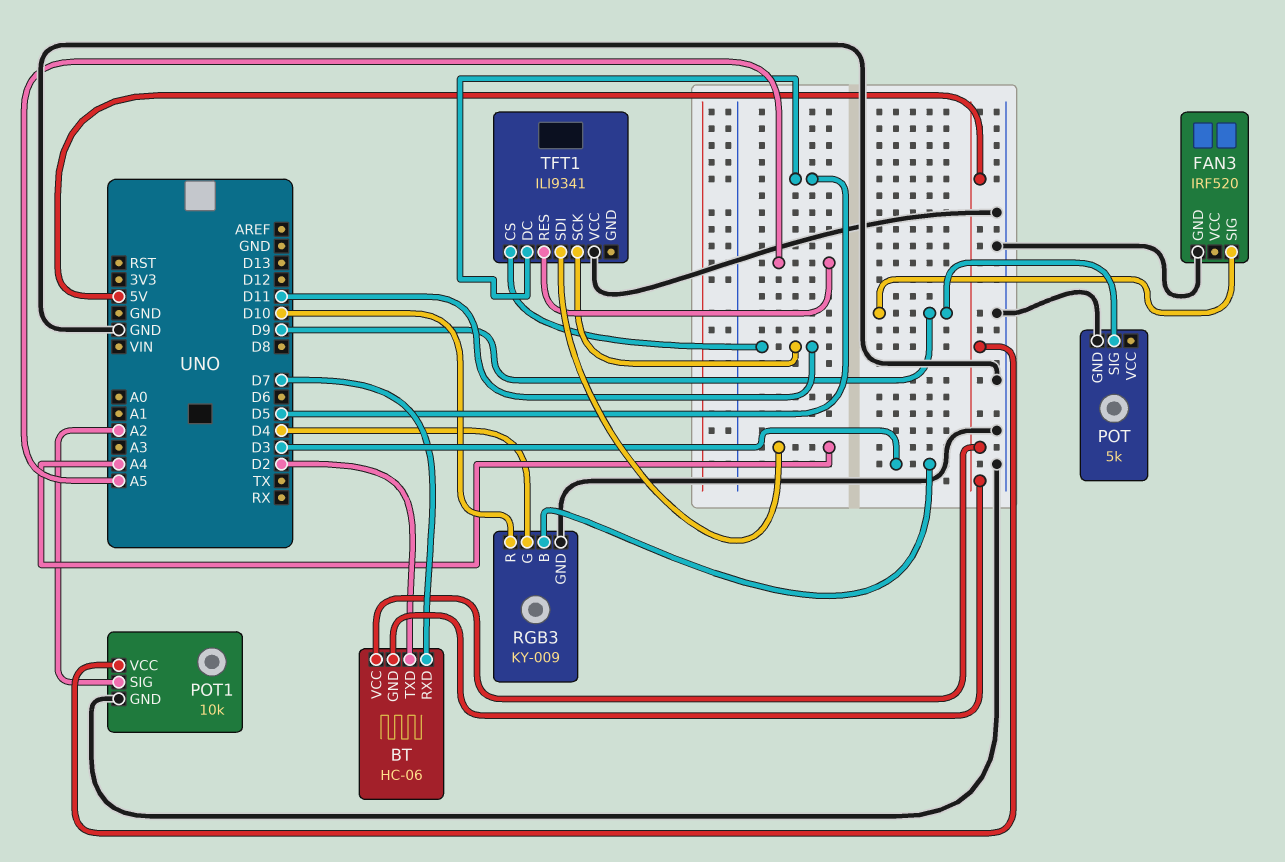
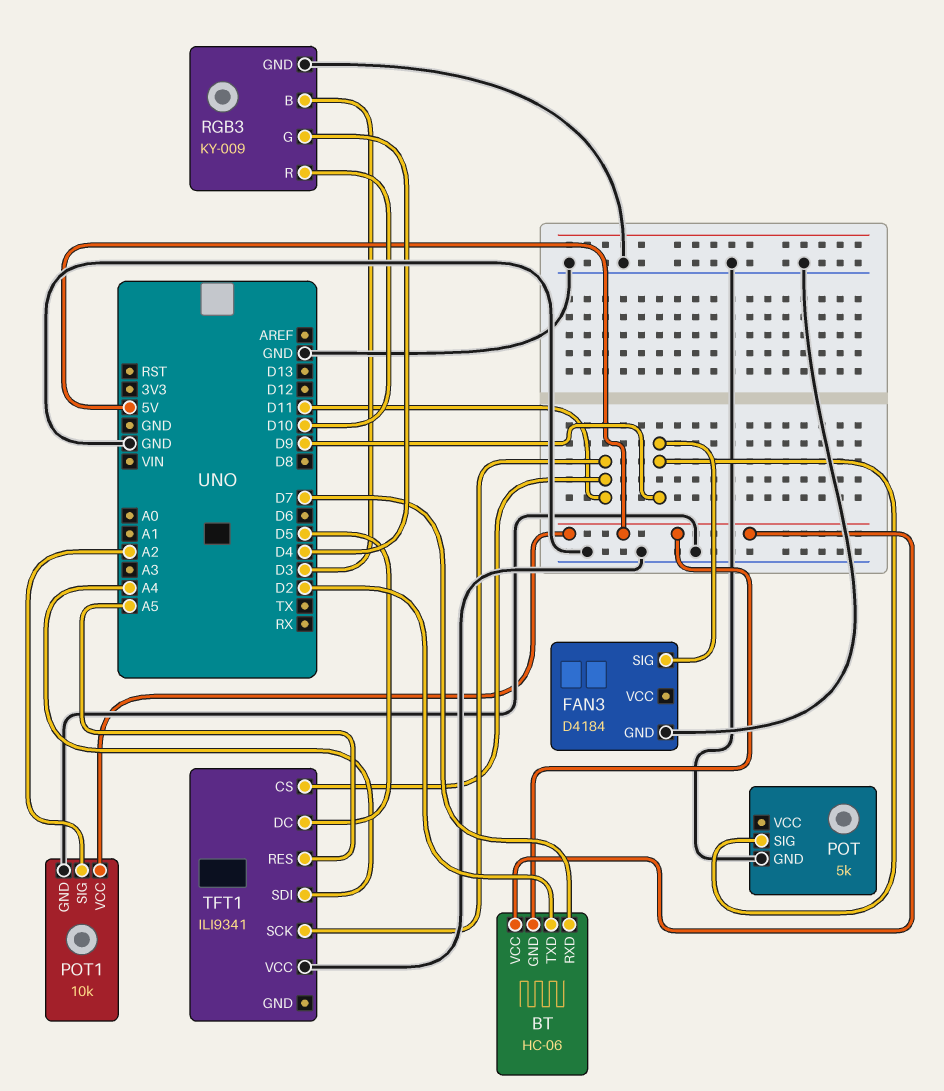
FAN3: IRF520 -> D4184

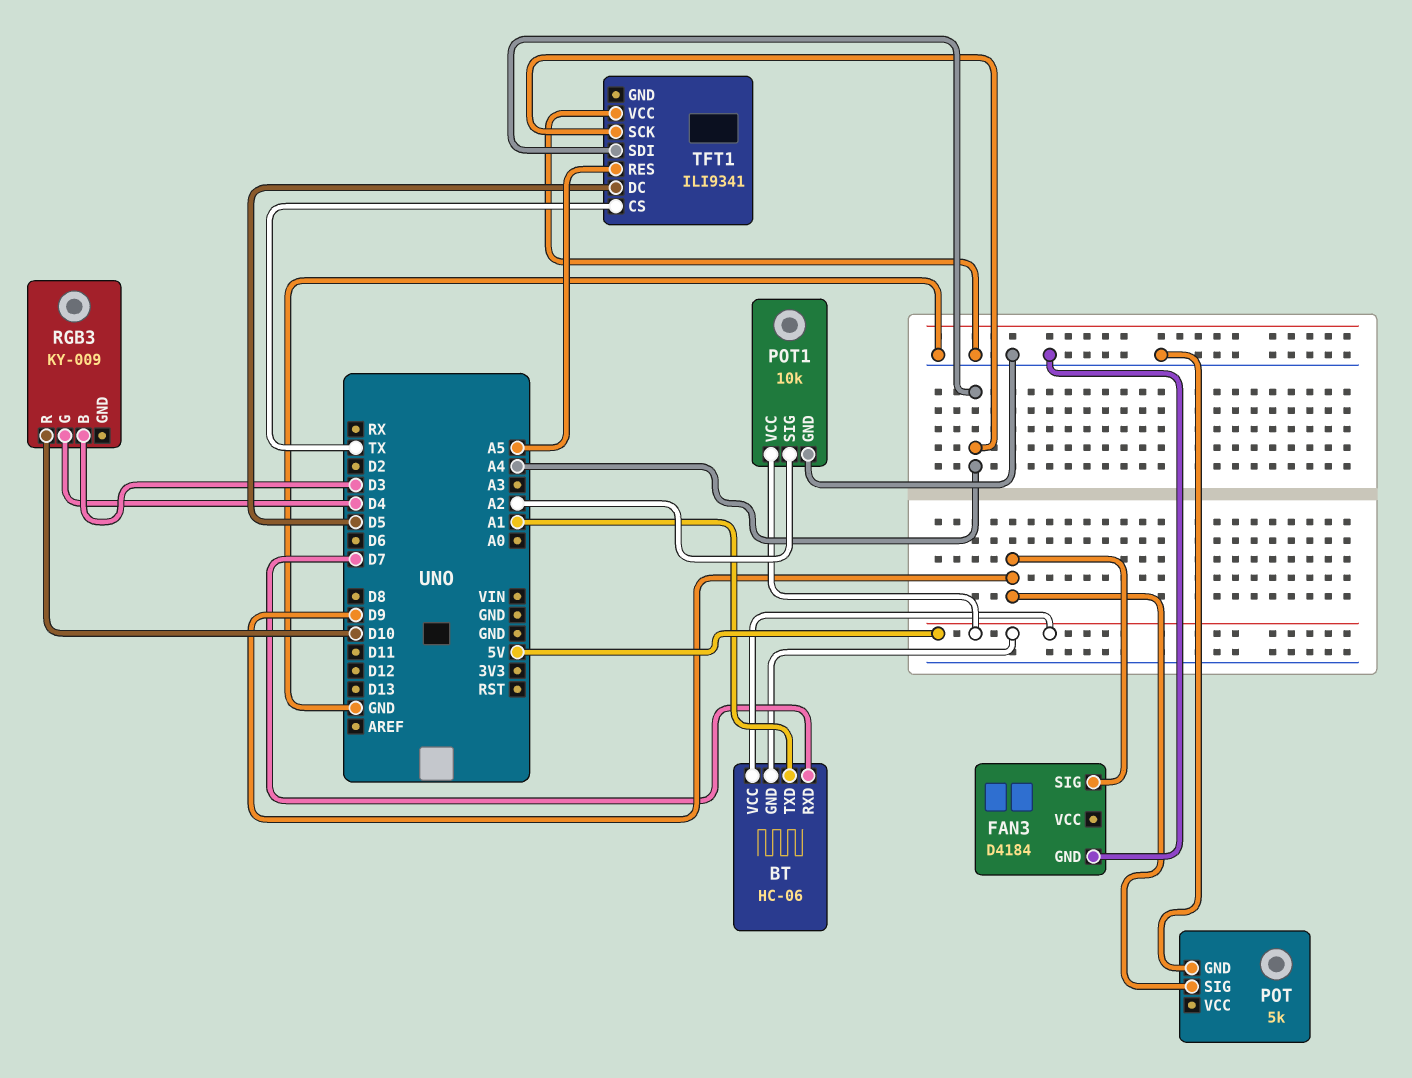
BT pin TXD: D2 -> A1
RGB3 pin GND: GND -> none
TFT1 pin CS: D11 -> TX
TFT1 pin SCK: D11 -> A4

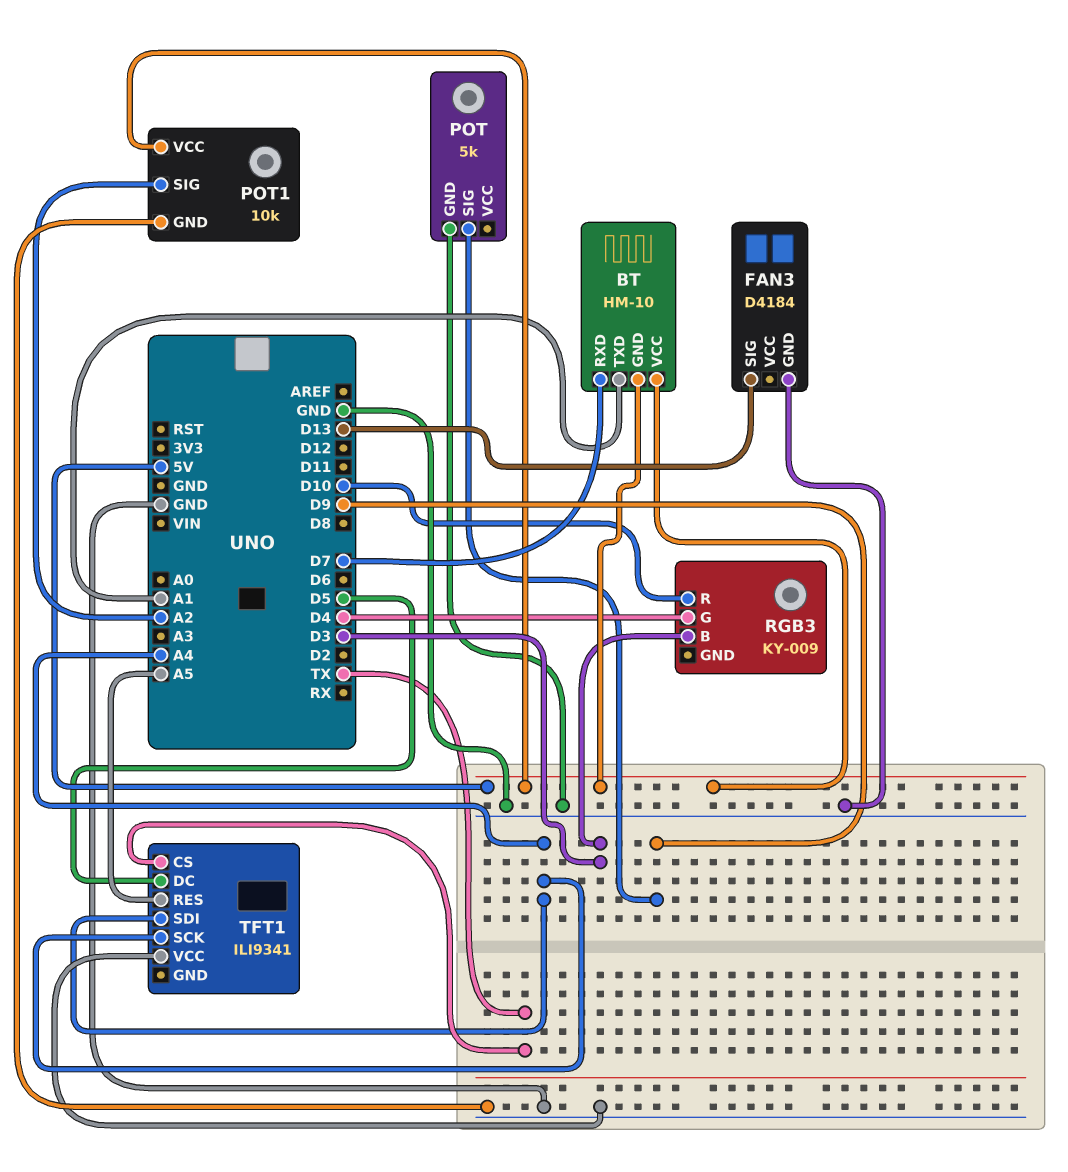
BT: HC-06 -> HM-10
FAN3 pin SIG: D9 -> D13

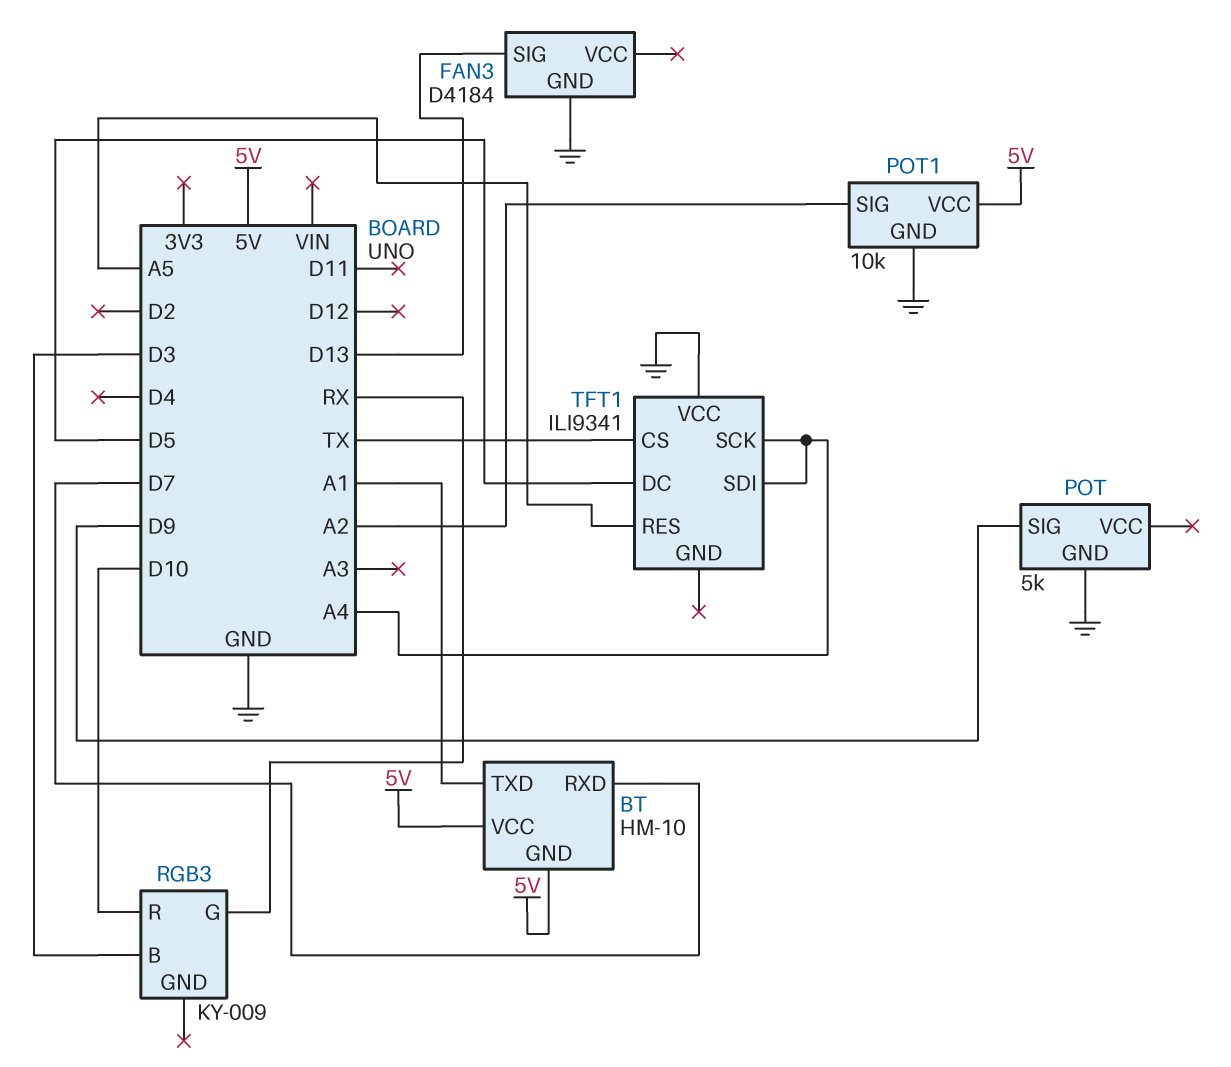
RGB3 pin G: D4 -> RX

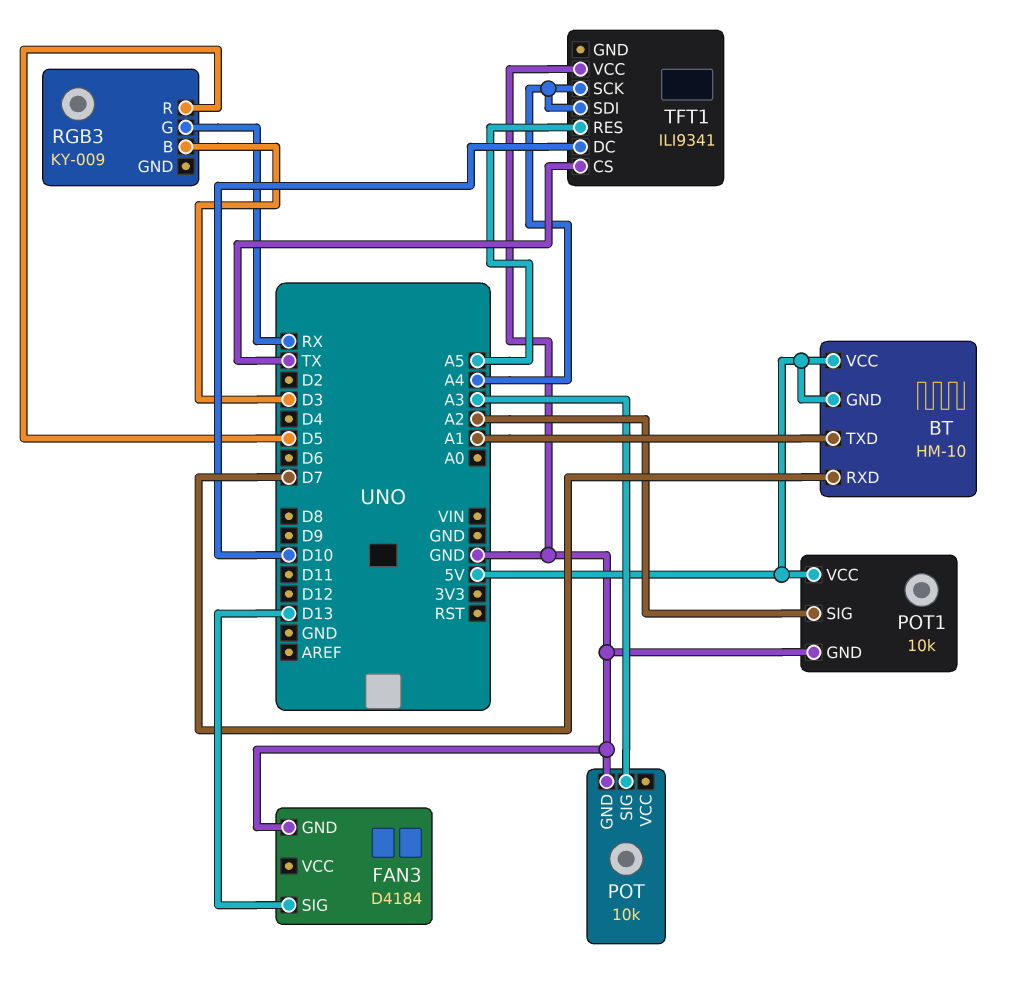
POT: 5k -> 10k
POT pin SIG: D9 -> A3
RGB3 pin R: D10 -> D5
TFT1 pin DC: D5 -> D10

